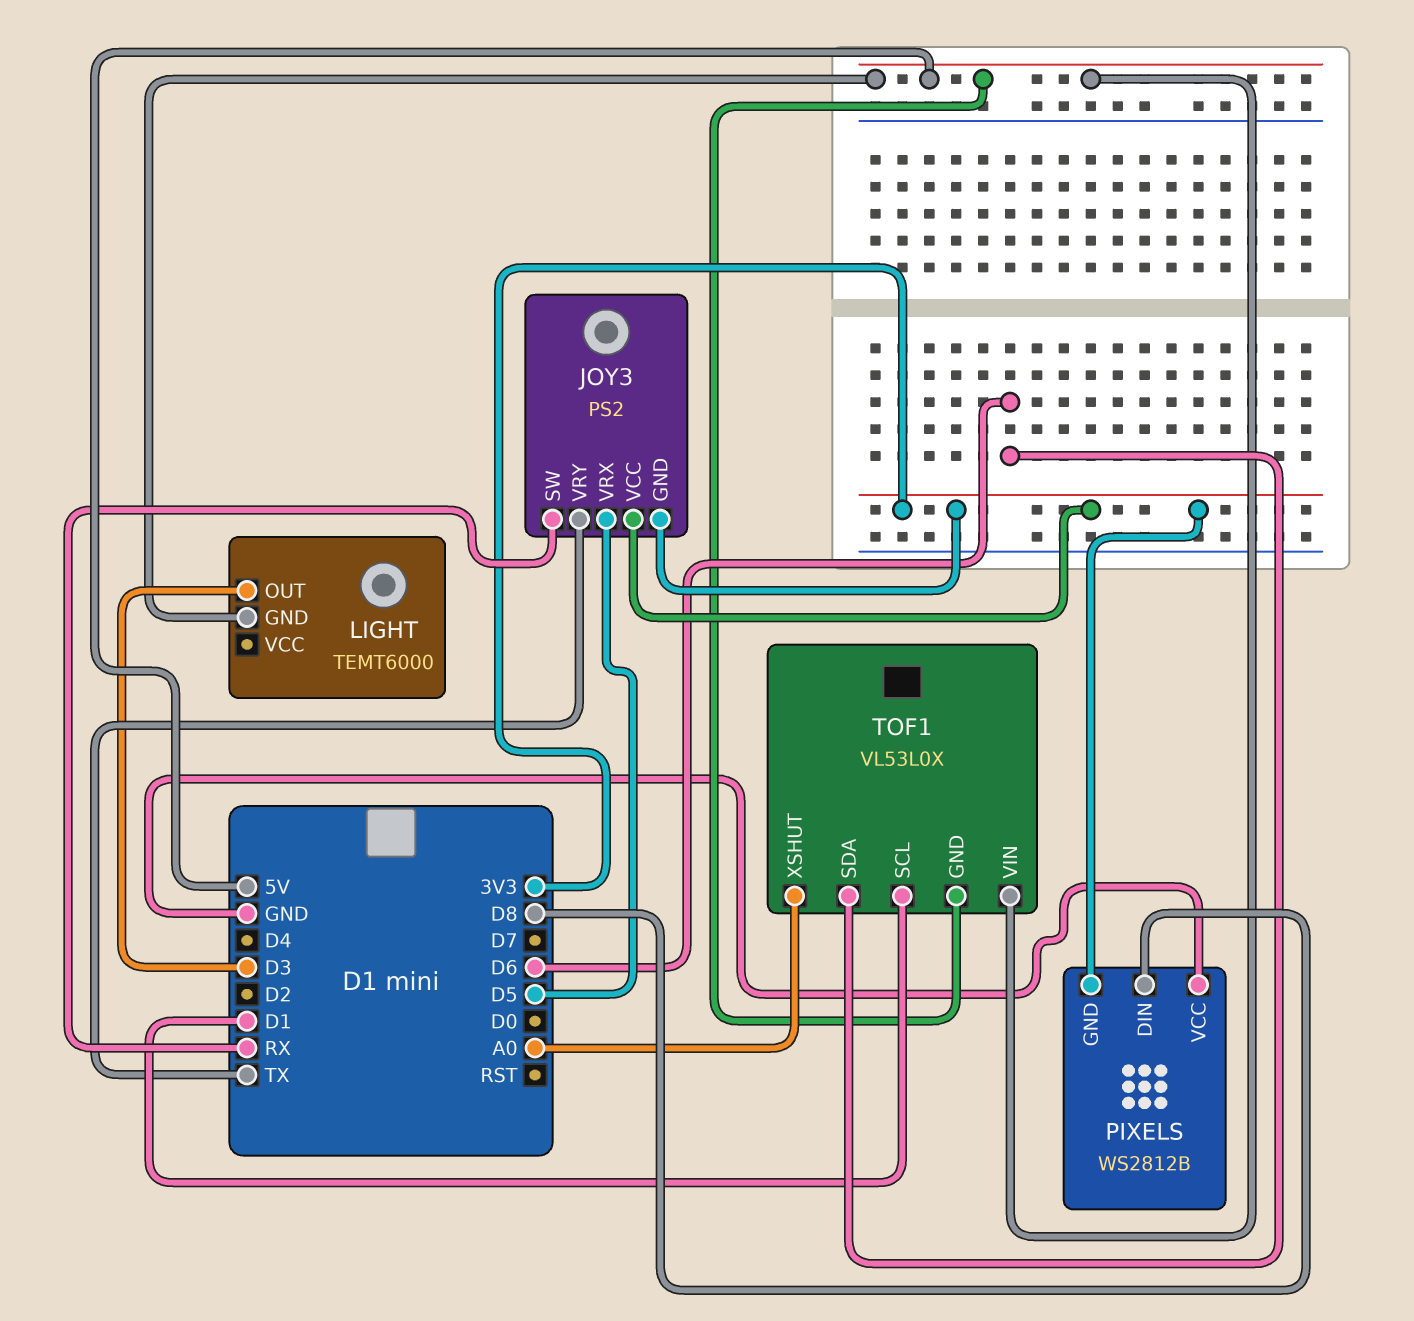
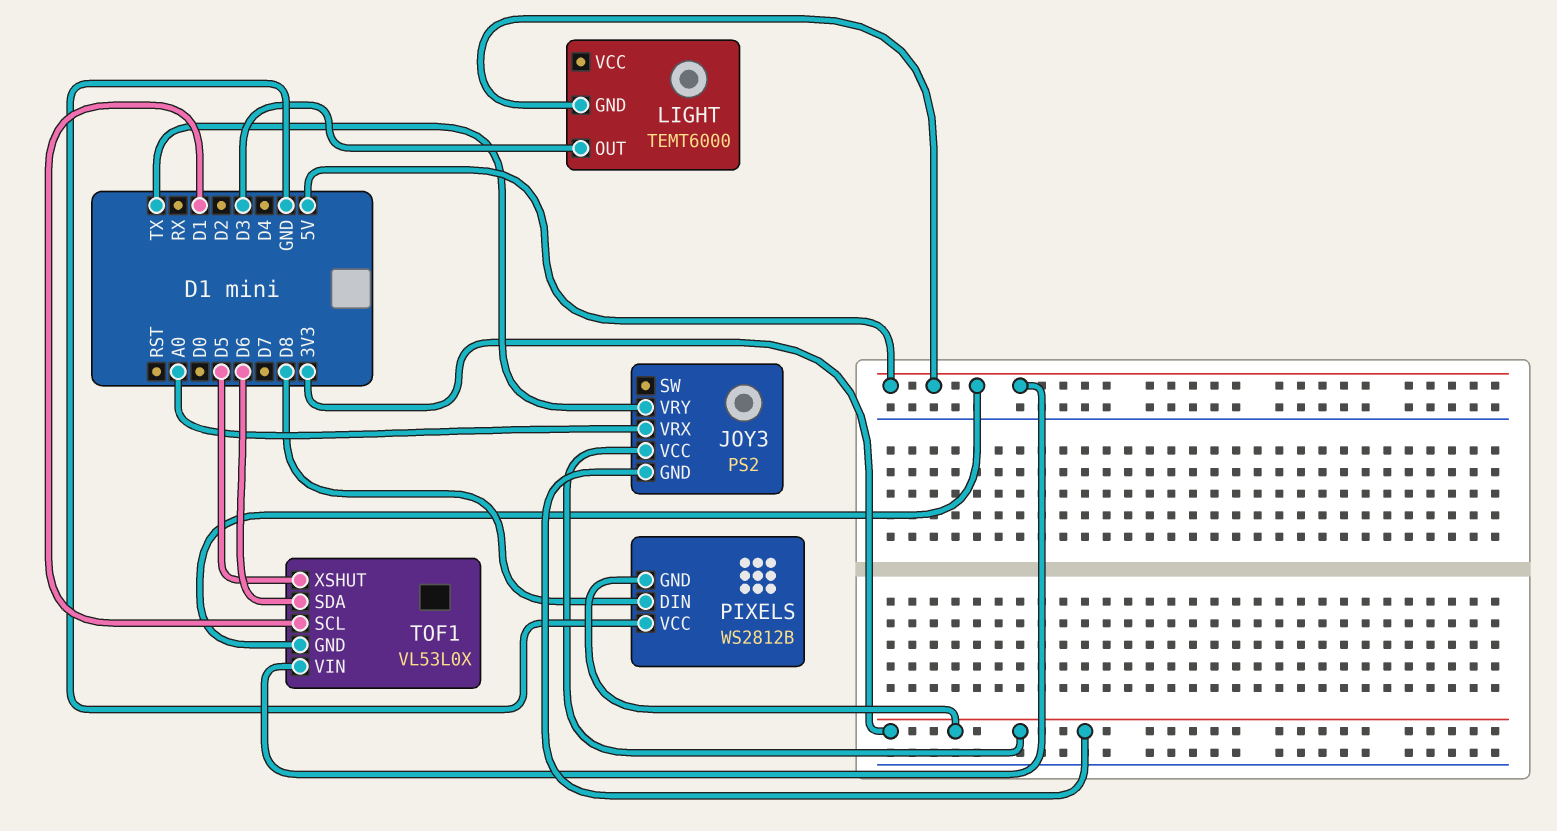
JOY3 pin SW: RX -> none
JOY3 pin VRX: D5 -> A0
TOF1 pin XSHUT: A0 -> D5

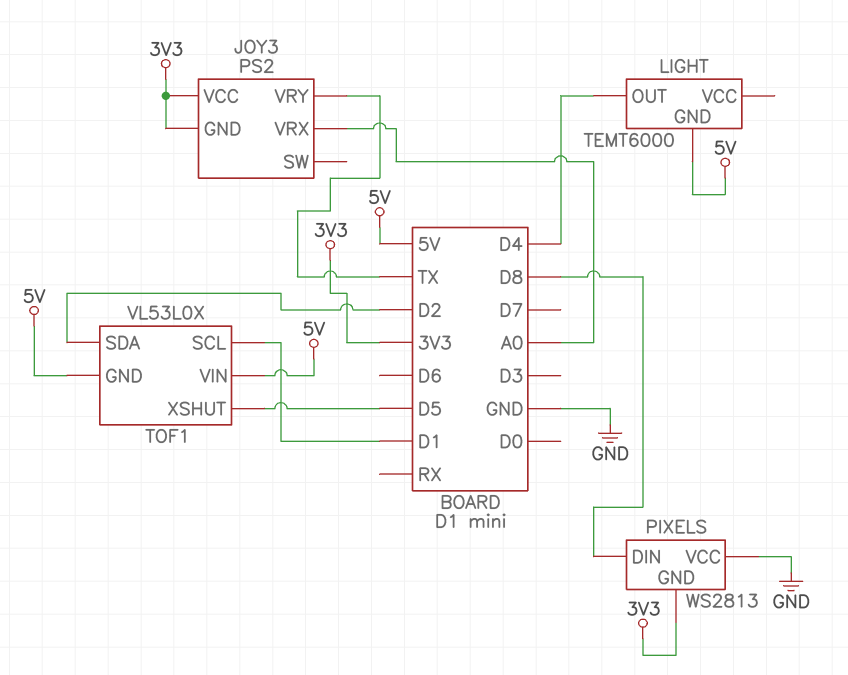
LIGHT pin OUT: D3 -> D4
PIXELS: WS2812B -> WS2813
TOF1 pin SDA: D6 -> D2

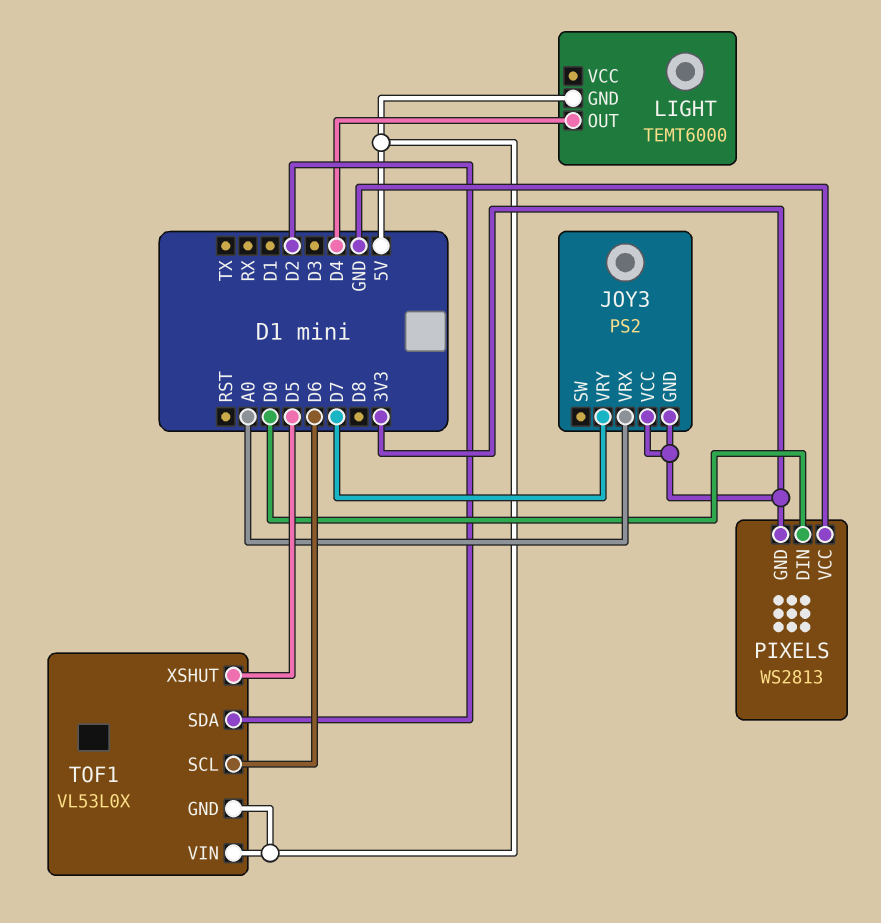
JOY3 pin VRY: TX -> D7
PIXELS pin DIN: D8 -> D0
TOF1 pin SCL: D1 -> D6

